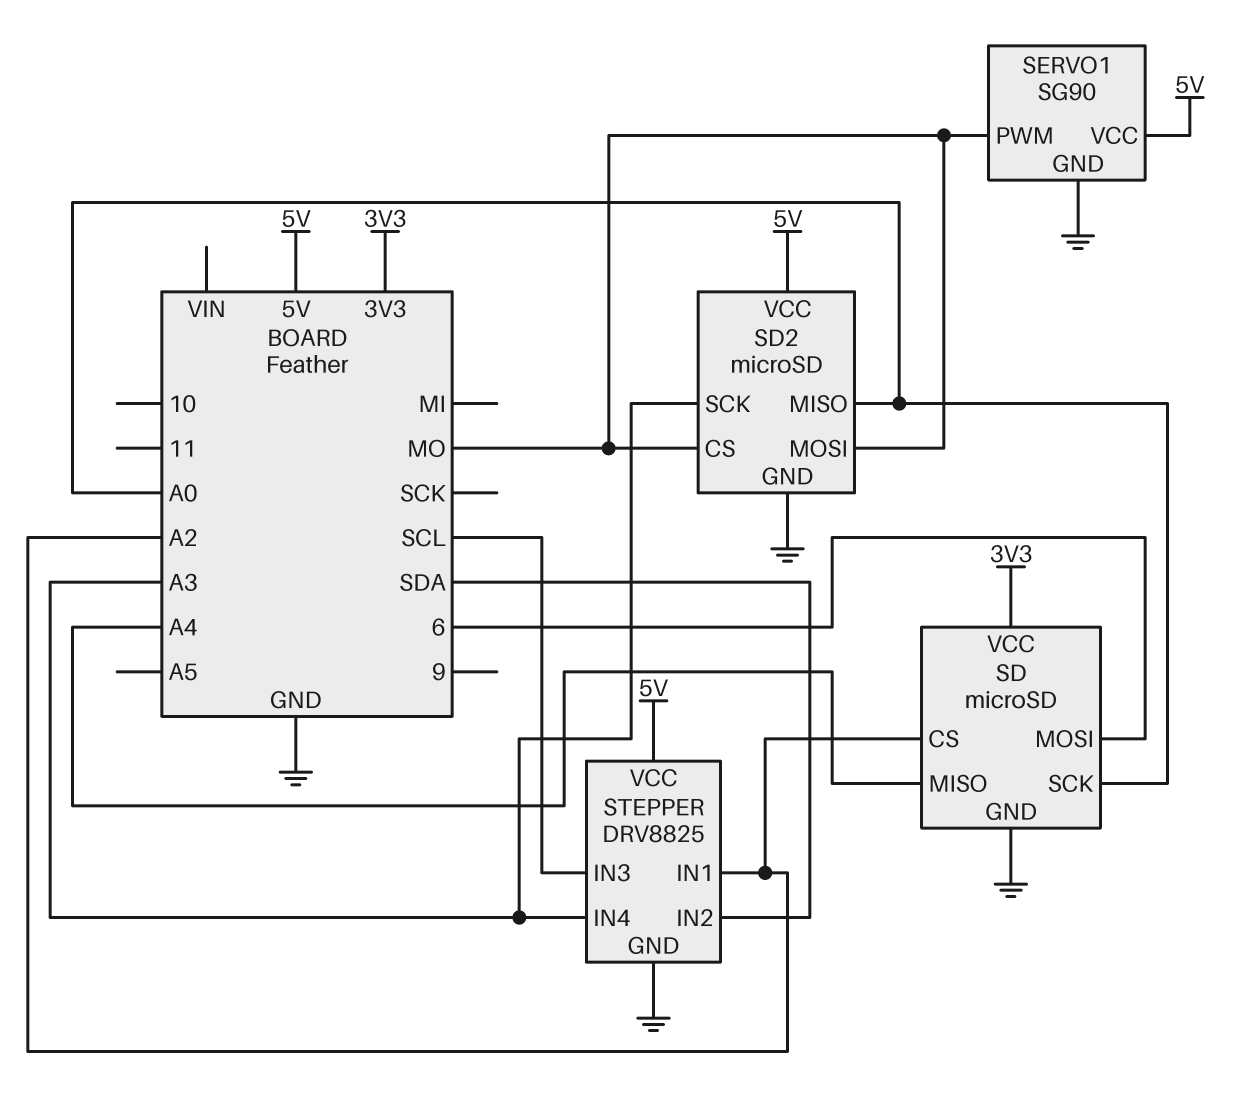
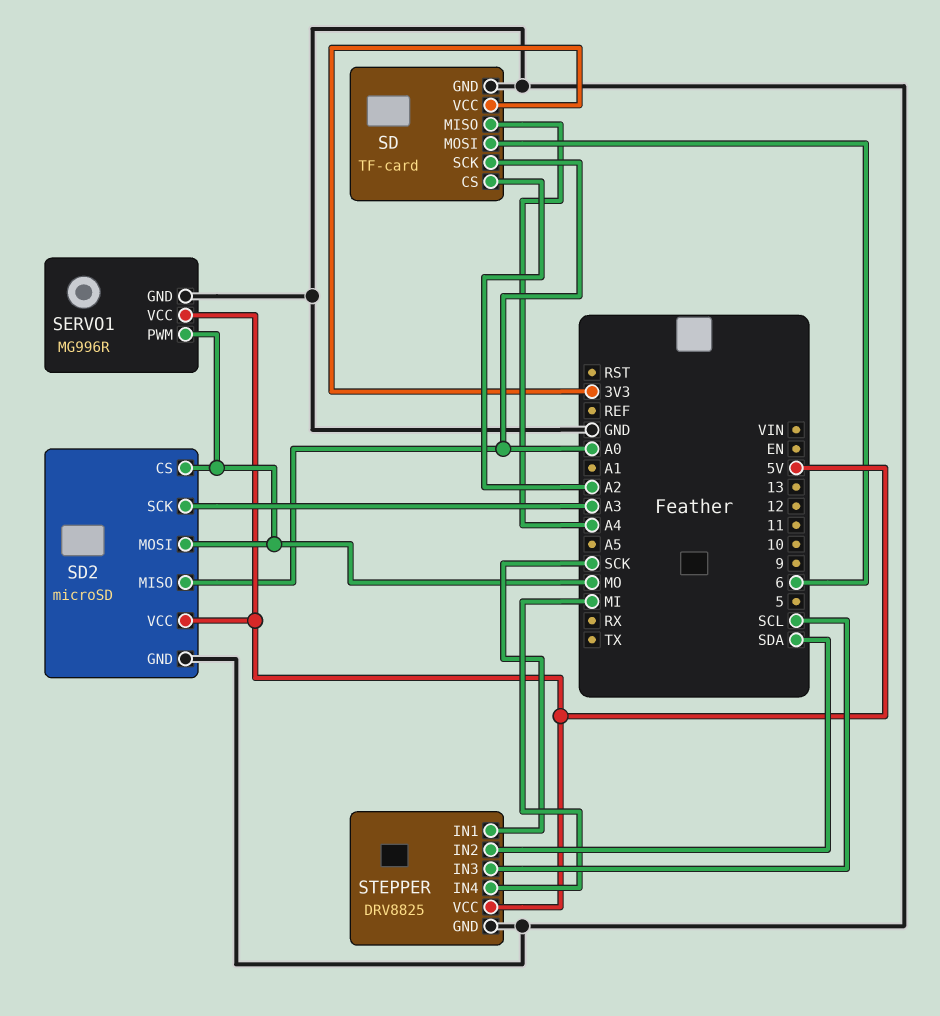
SD: microSD -> TF-card
SERVO1: SG90 -> MG996R
STEPPER pin IN1: A2 -> SCK
STEPPER pin IN4: A3 -> MI

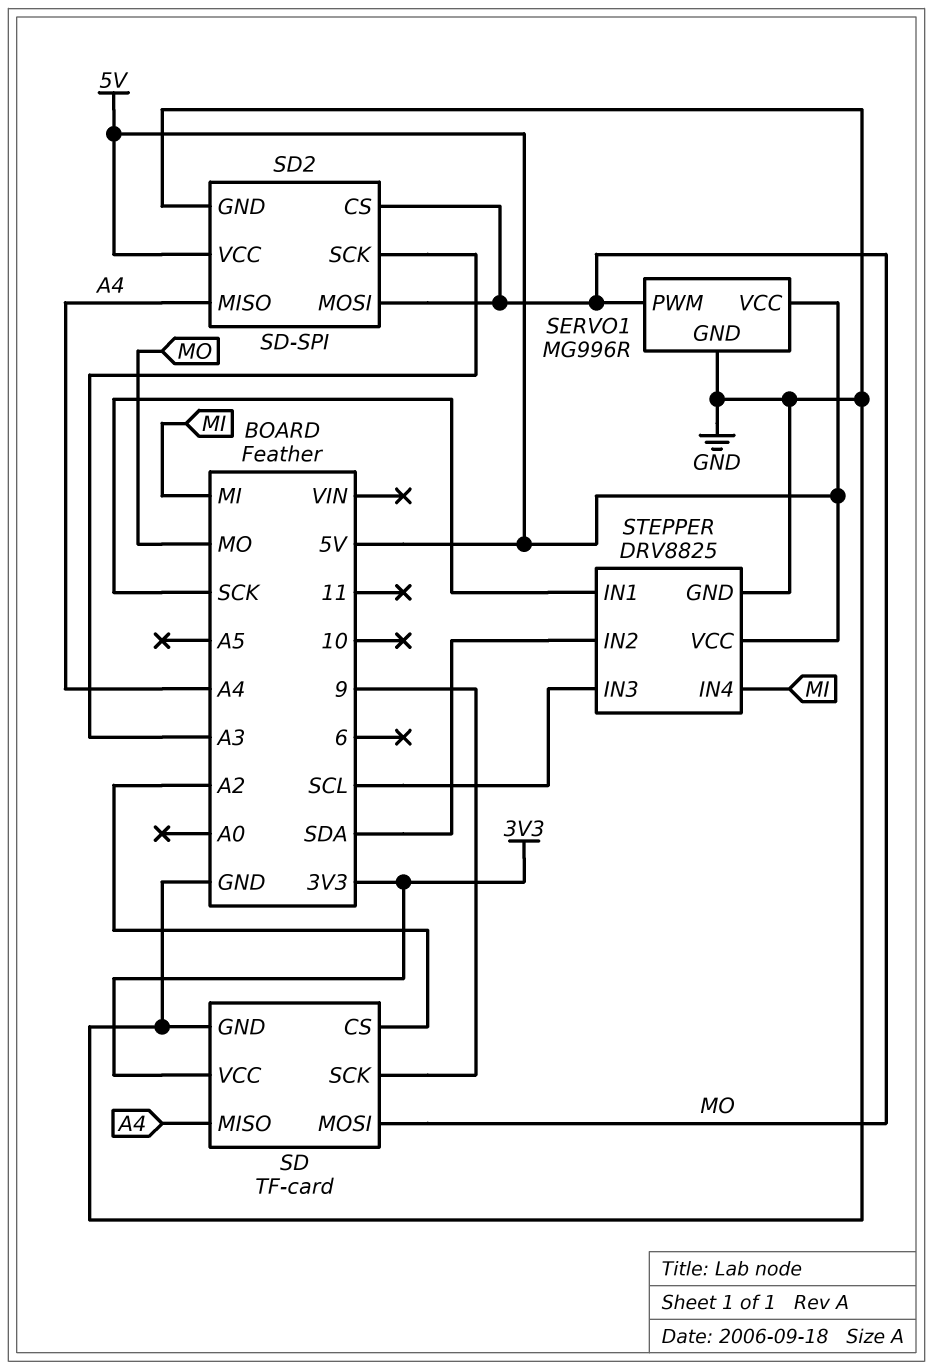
SD pin MOSI: 6 -> MO
SD pin SCK: A0 -> 9
SD2: microSD -> SD-SPI
SD2 pin MISO: A0 -> A4

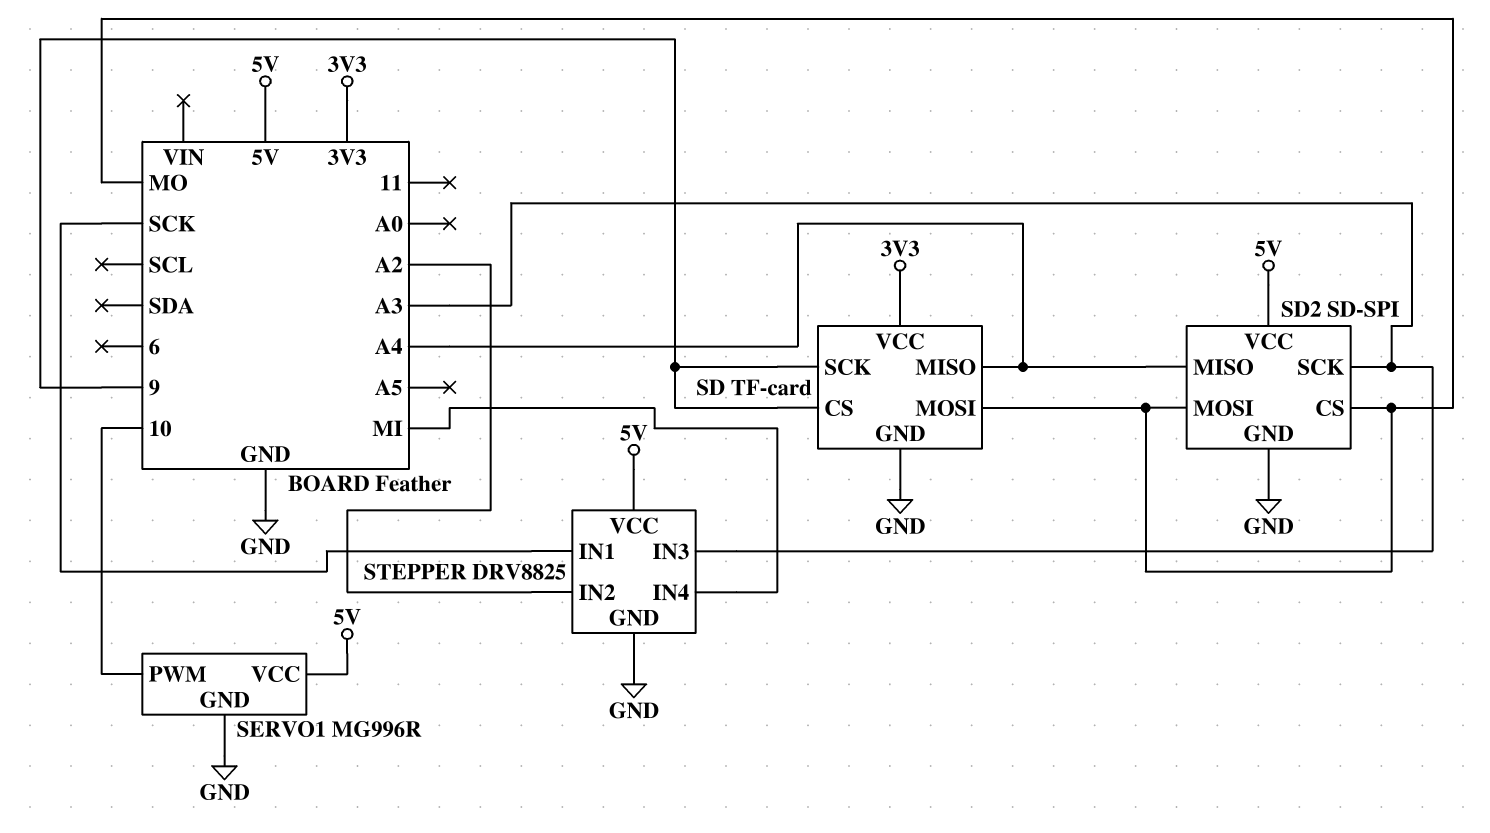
SD pin CS: A2 -> 9
SERVO1 pin PWM: MO -> 10
STEPPER pin IN2: SDA -> A2
STEPPER pin IN3: SCL -> A3

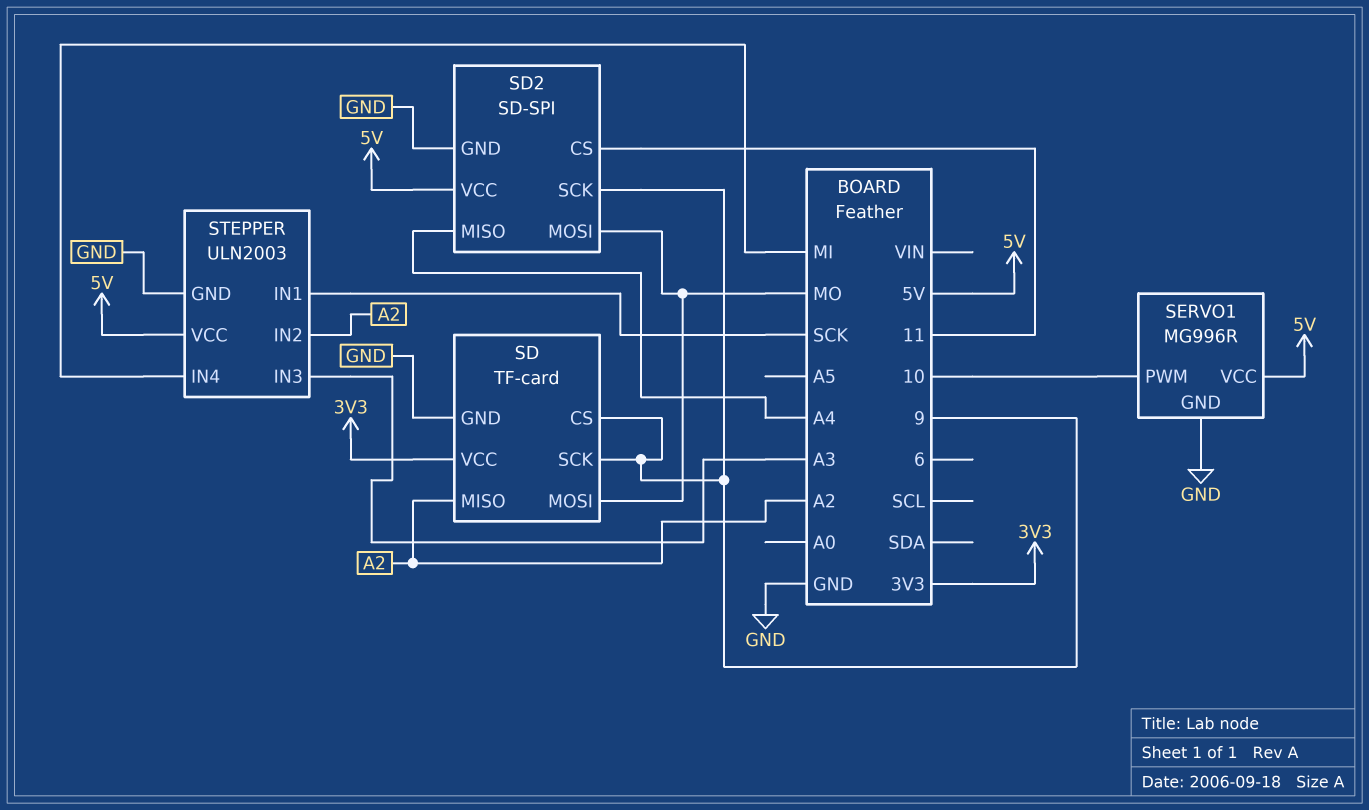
SD pin MISO: A4 -> A2
SD2 pin CS: MO -> 11
SD2 pin SCK: A3 -> 9
STEPPER: DRV8825 -> ULN2003

